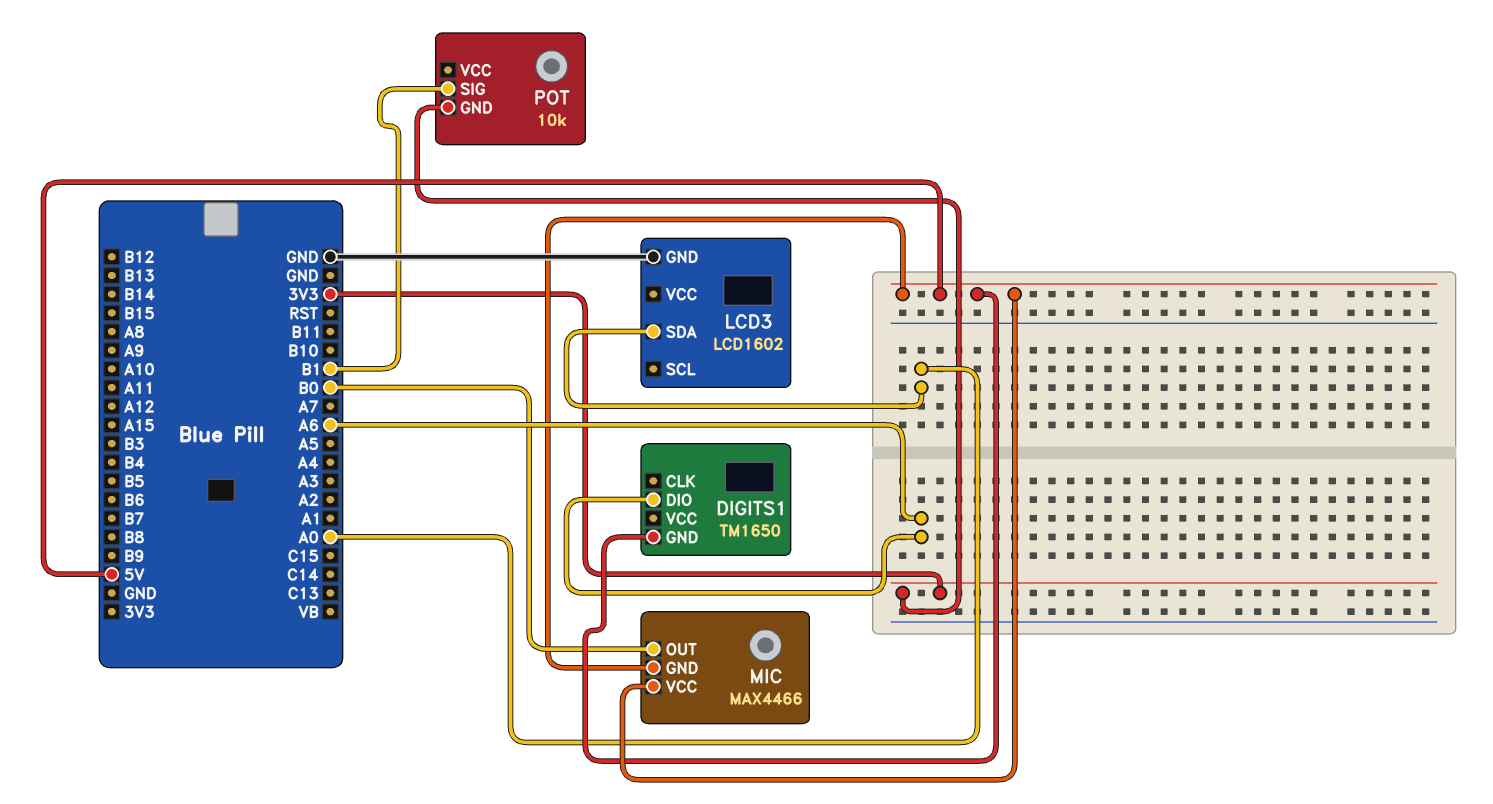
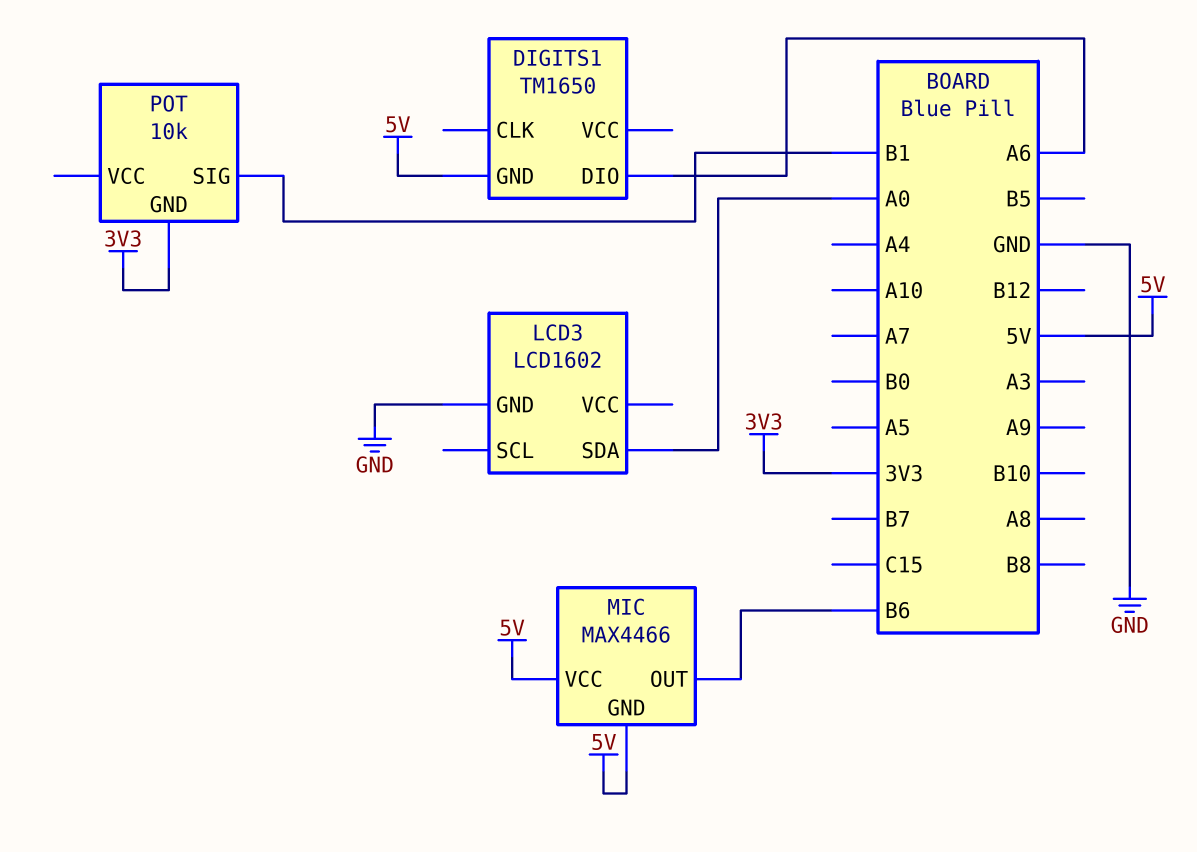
MIC pin OUT: B0 -> B6

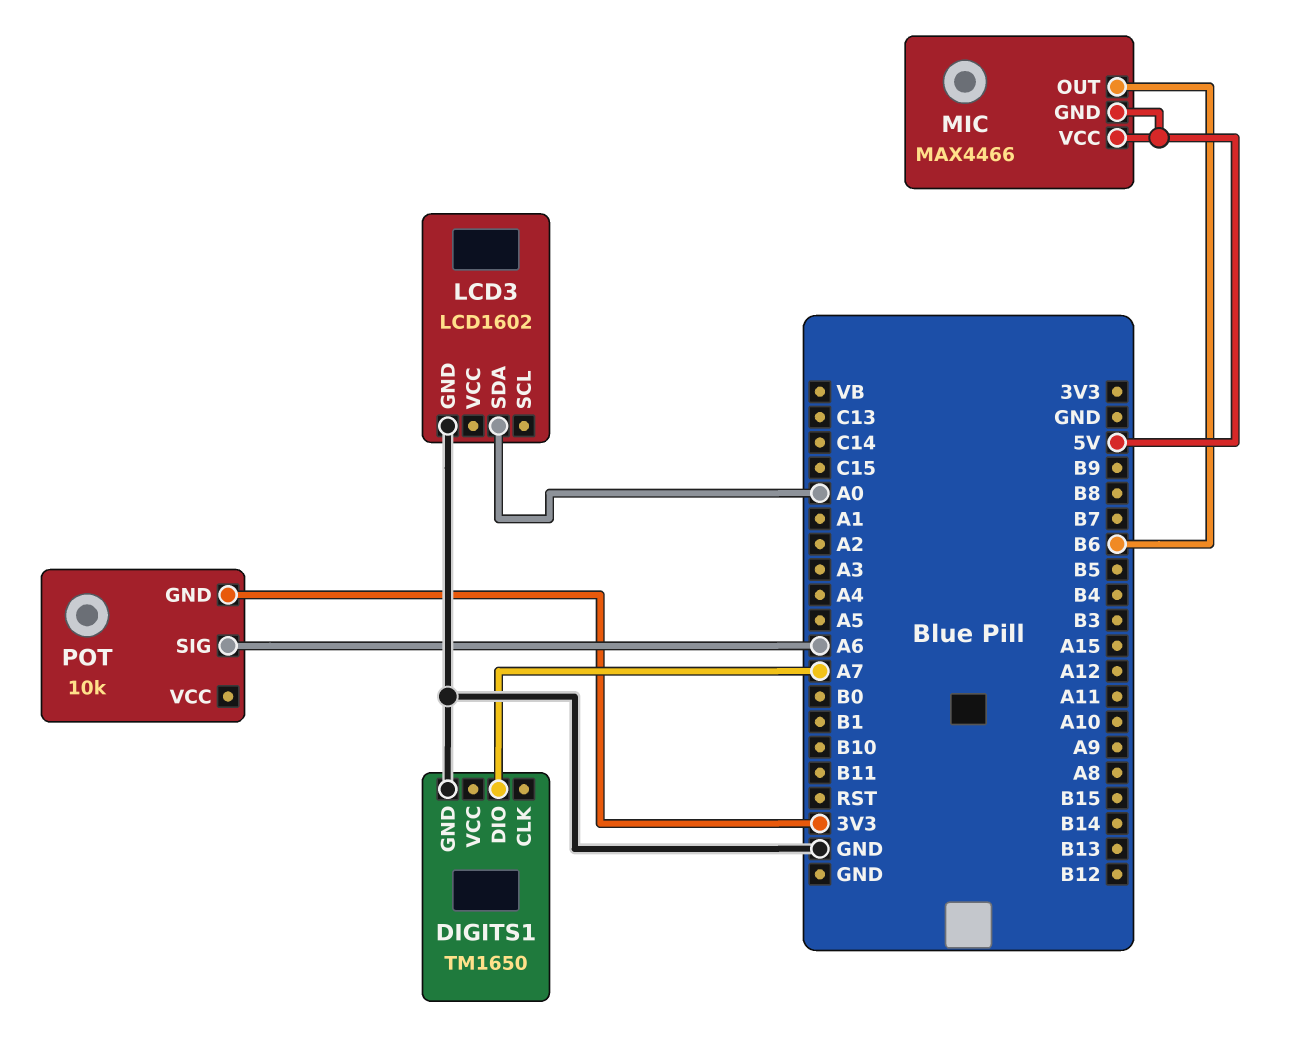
DIGITS1 pin DIO: A6 -> A7
DIGITS1 pin GND: 5V -> GND
POT pin SIG: B1 -> A6

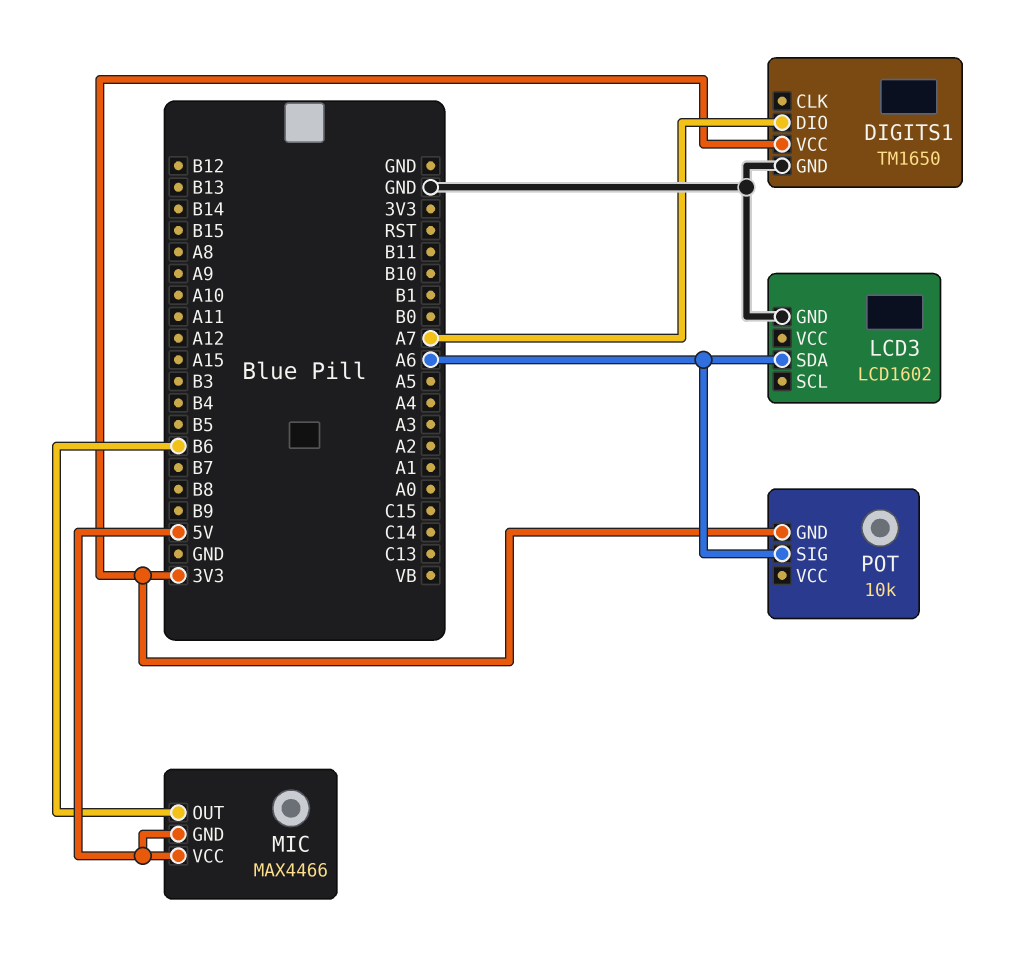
DIGITS1 pin VCC: none -> 3V3
LCD3 pin SDA: A0 -> A6

